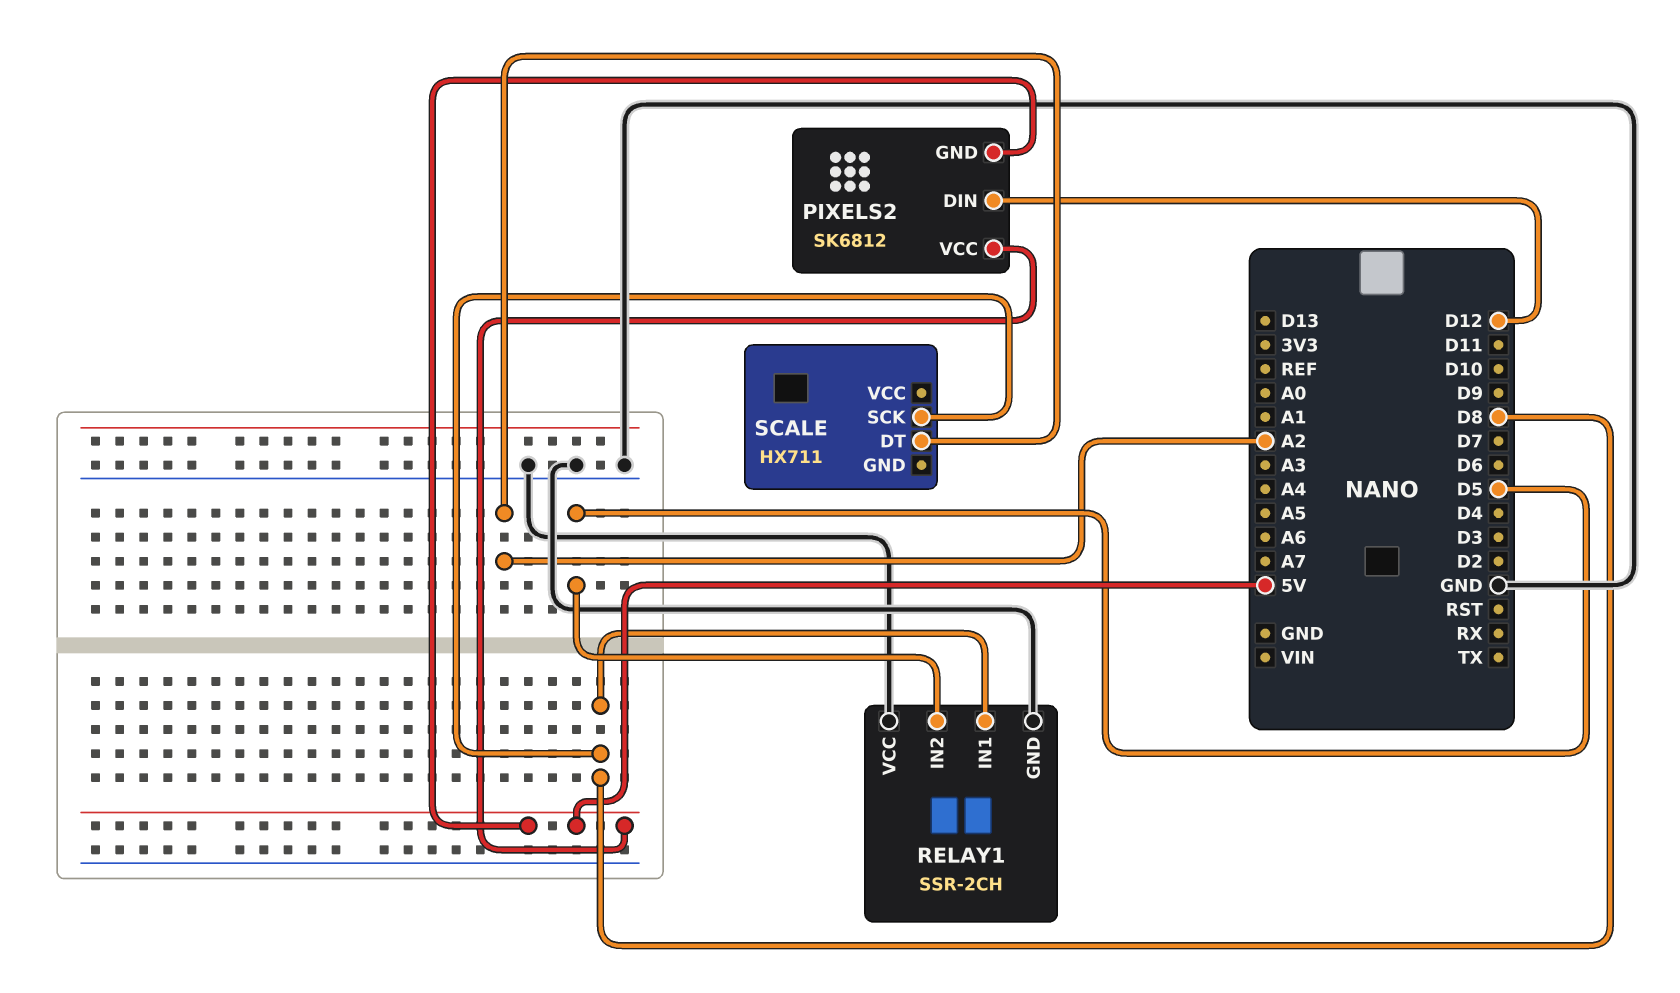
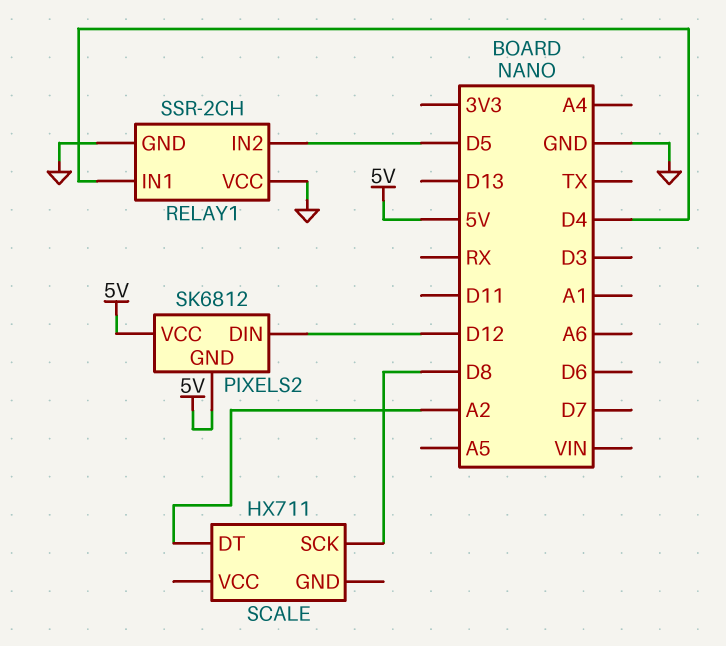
RELAY1 pin IN1: D8 -> D4

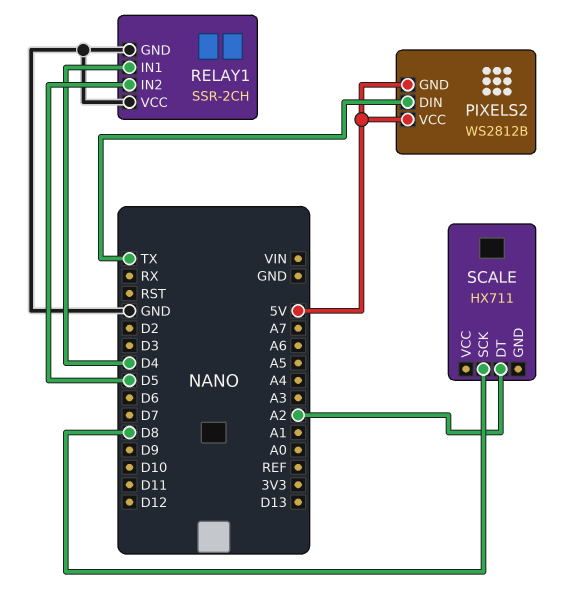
PIXELS2: SK6812 -> WS2812B
PIXELS2 pin DIN: D12 -> TX

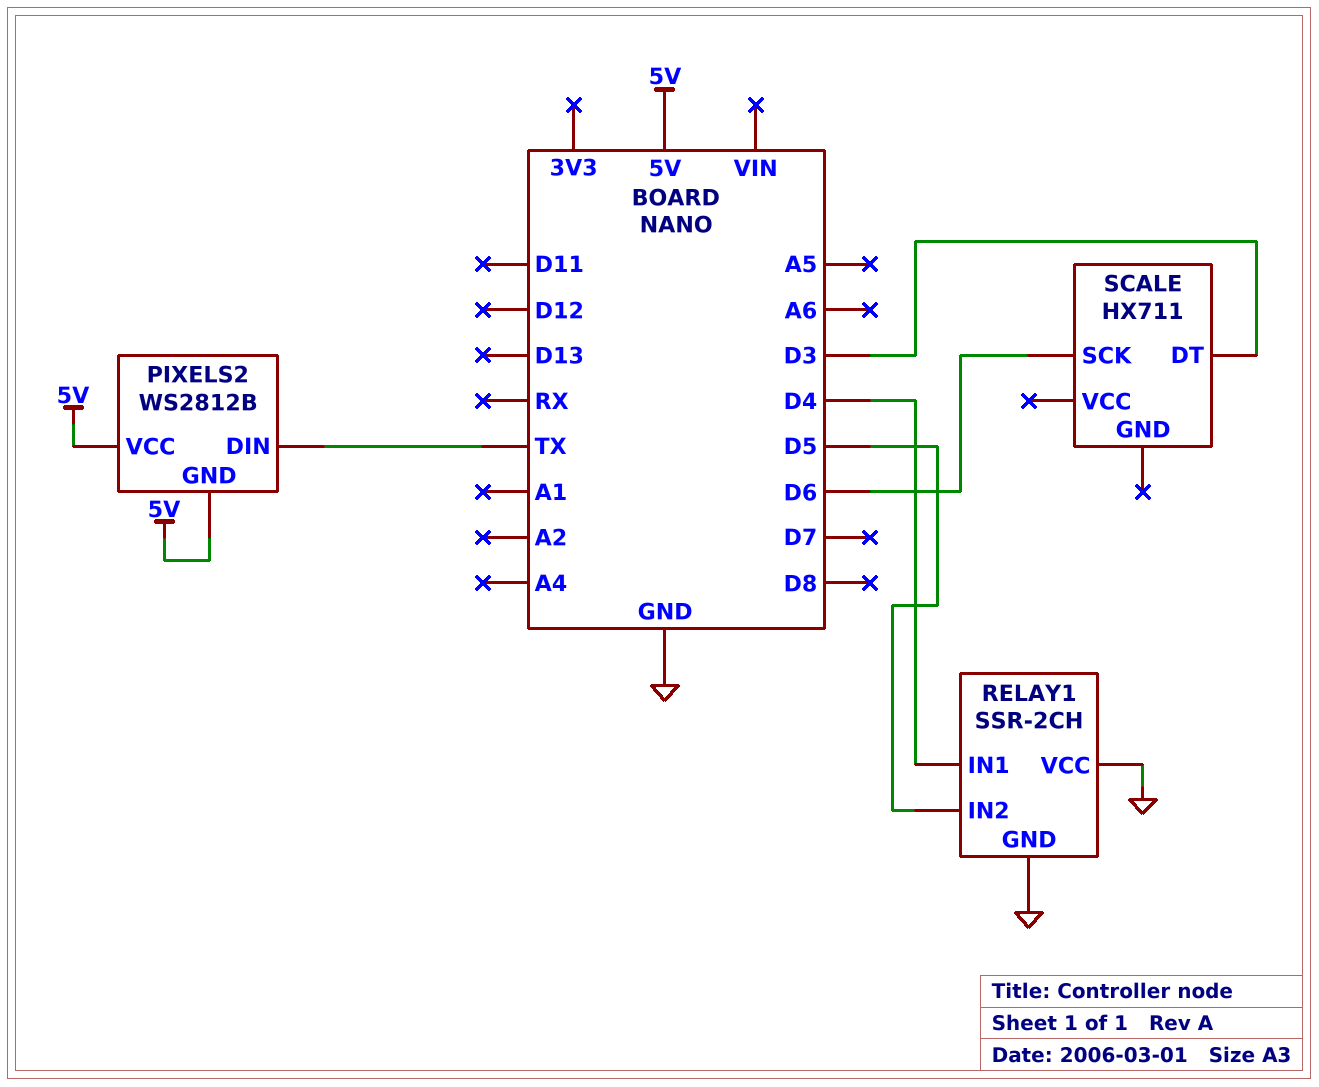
SCALE pin DT: A2 -> D3
SCALE pin SCK: D8 -> D6

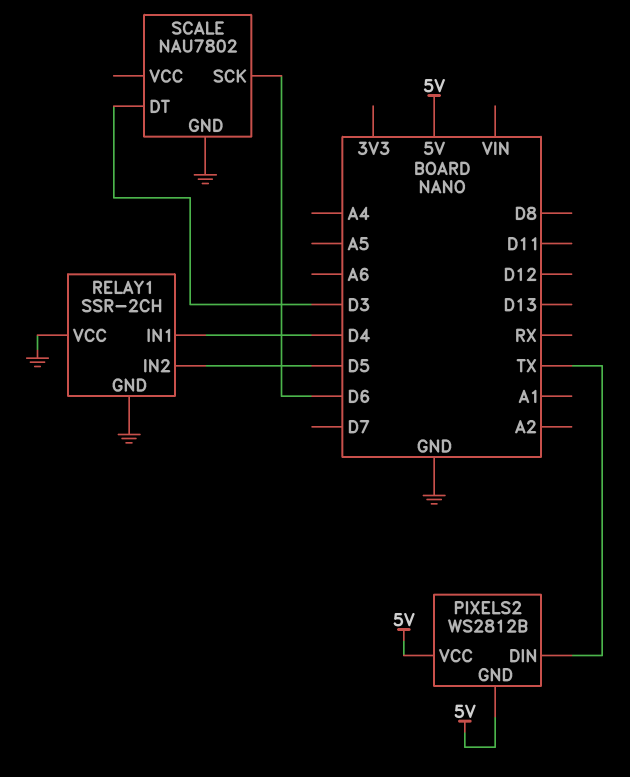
SCALE: HX711 -> NAU7802
SCALE pin GND: none -> GND

